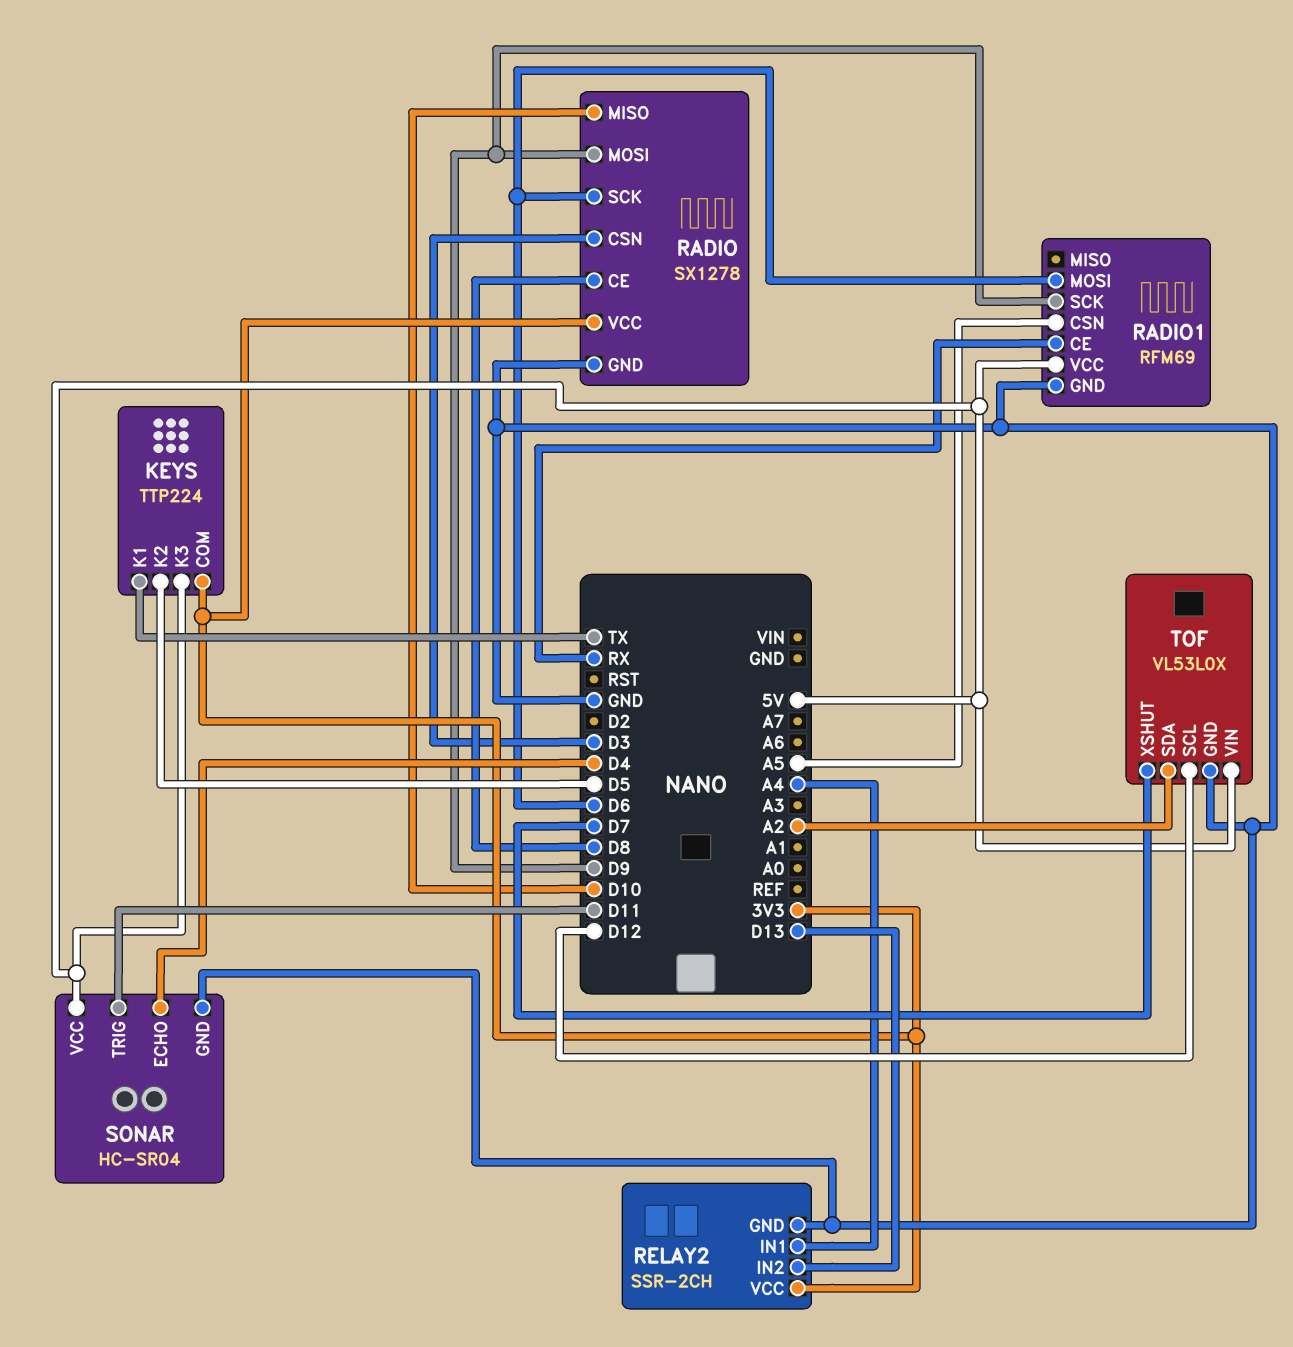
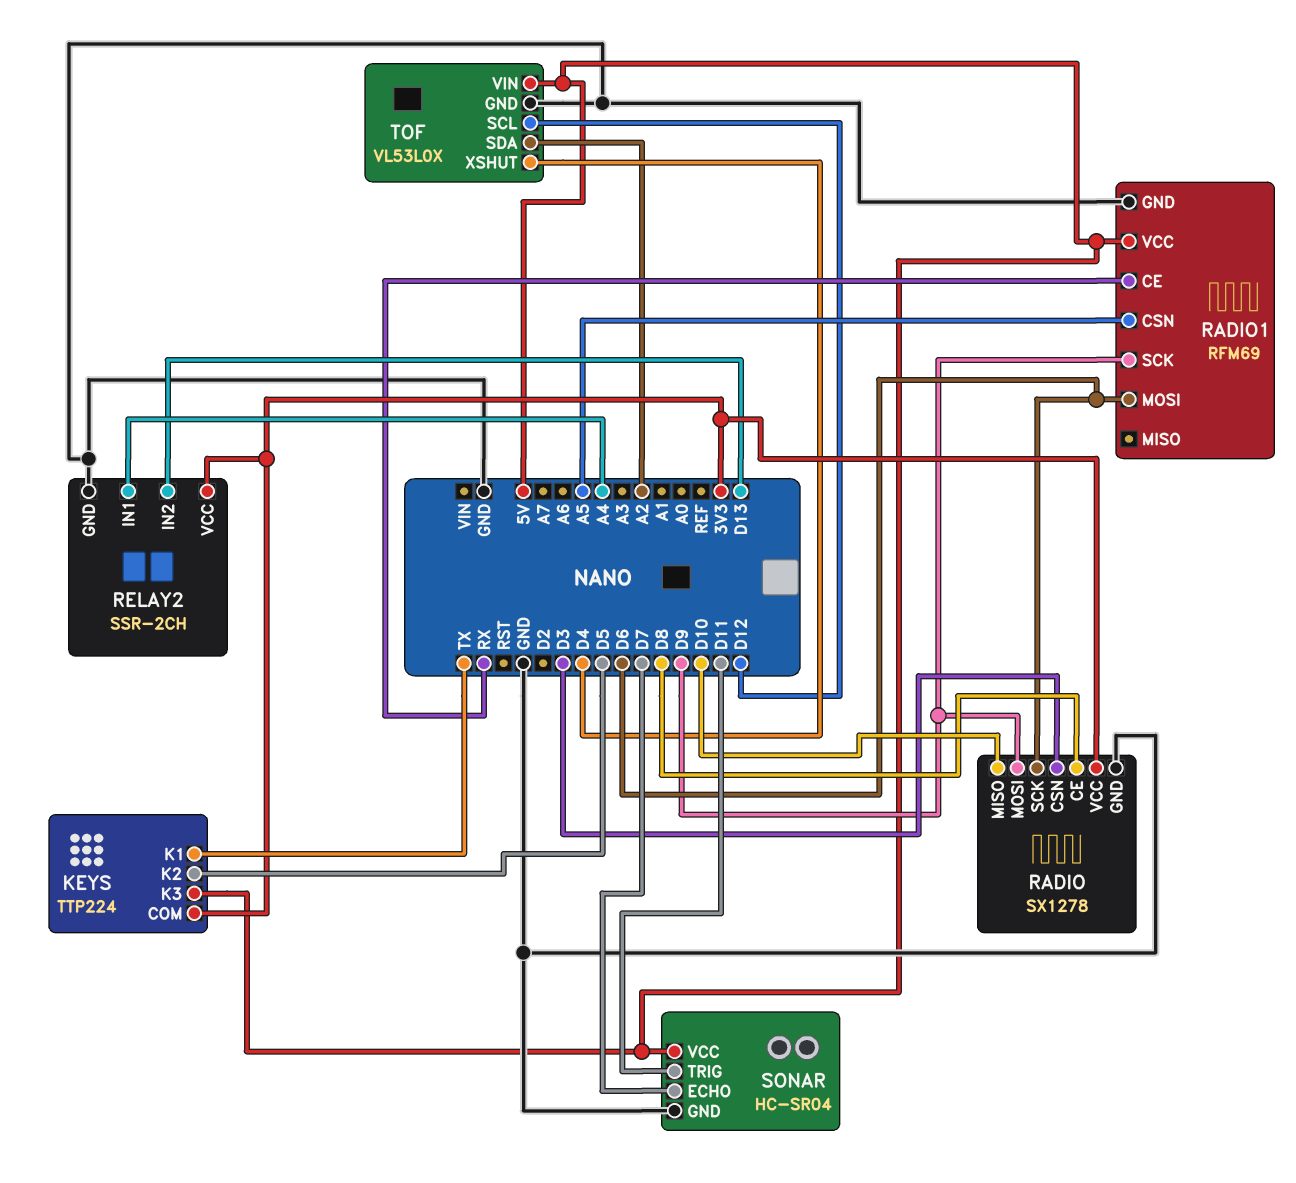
SONAR pin ECHO: D4 -> D7
TOF pin XSHUT: D7 -> D4

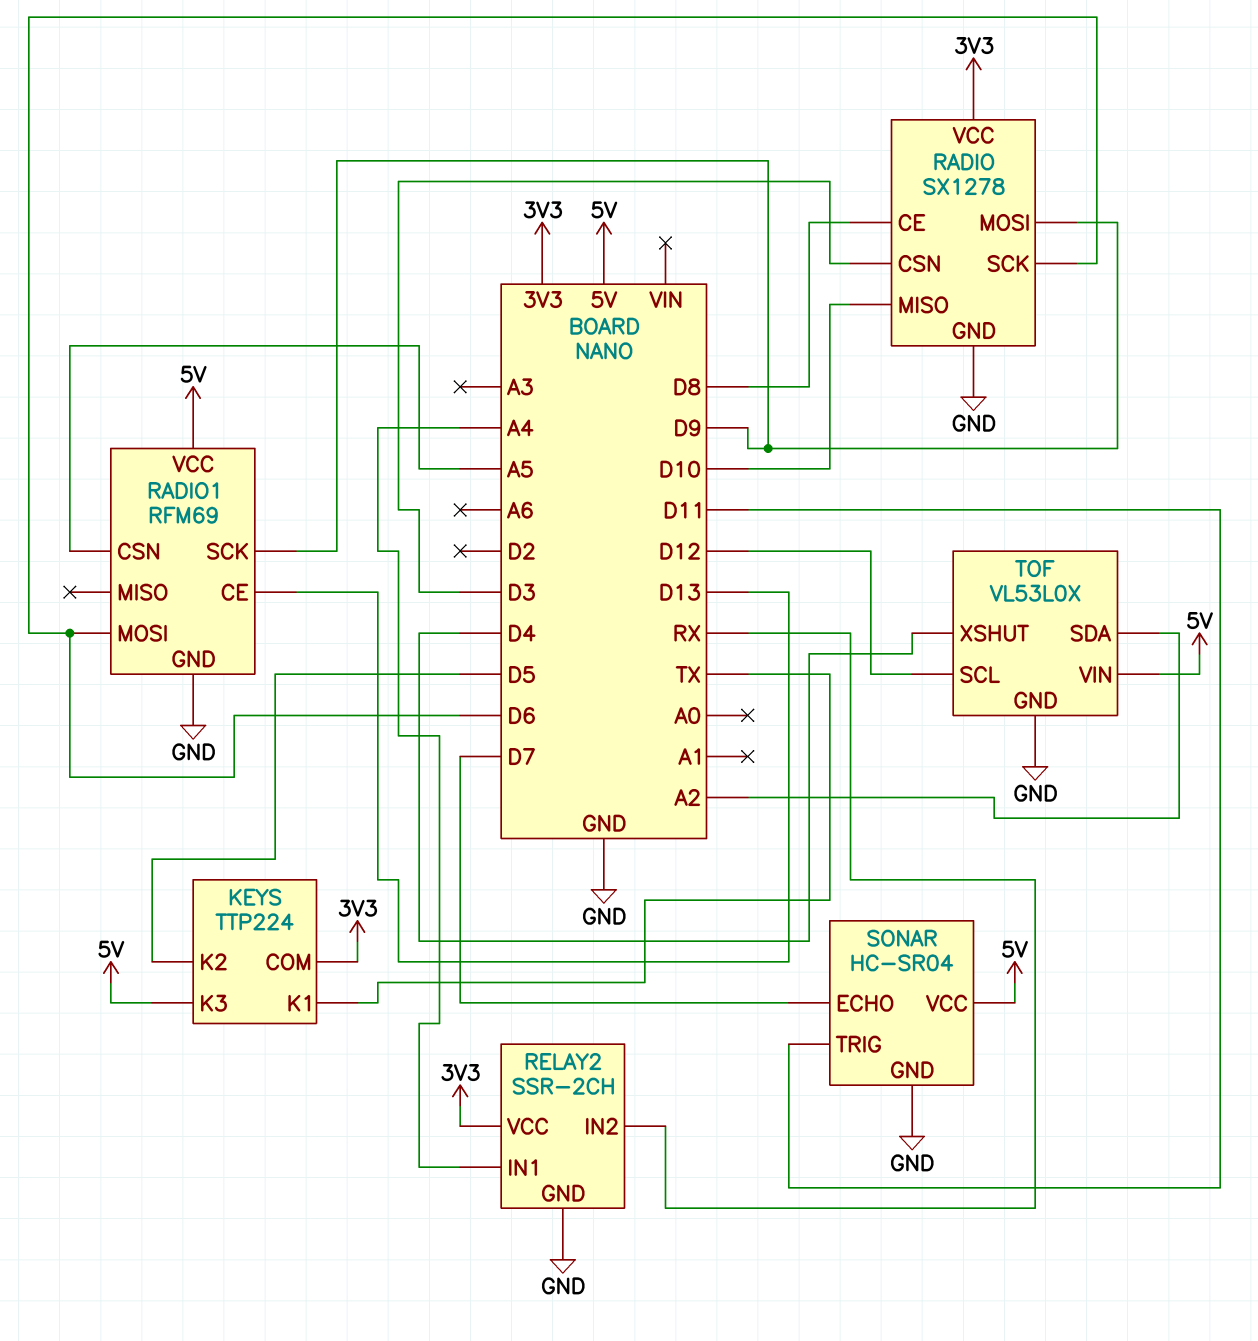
RADIO1 pin CE: RX -> D13
RELAY2 pin IN2: D13 -> RX

